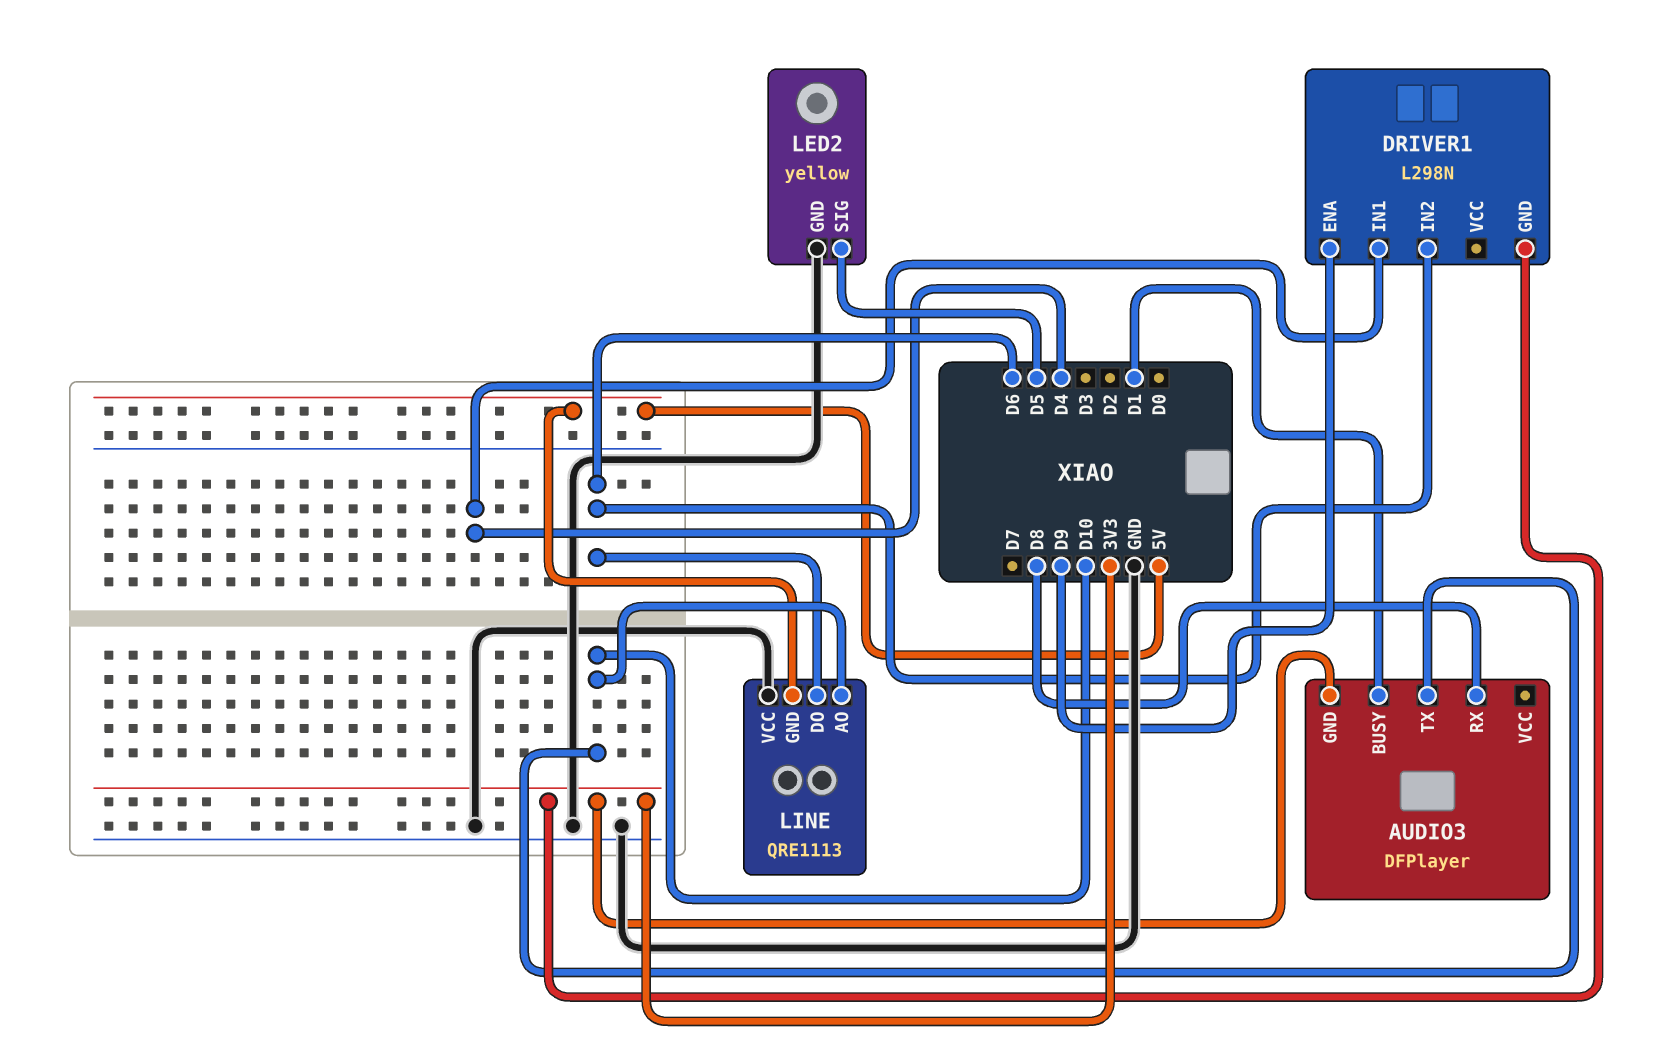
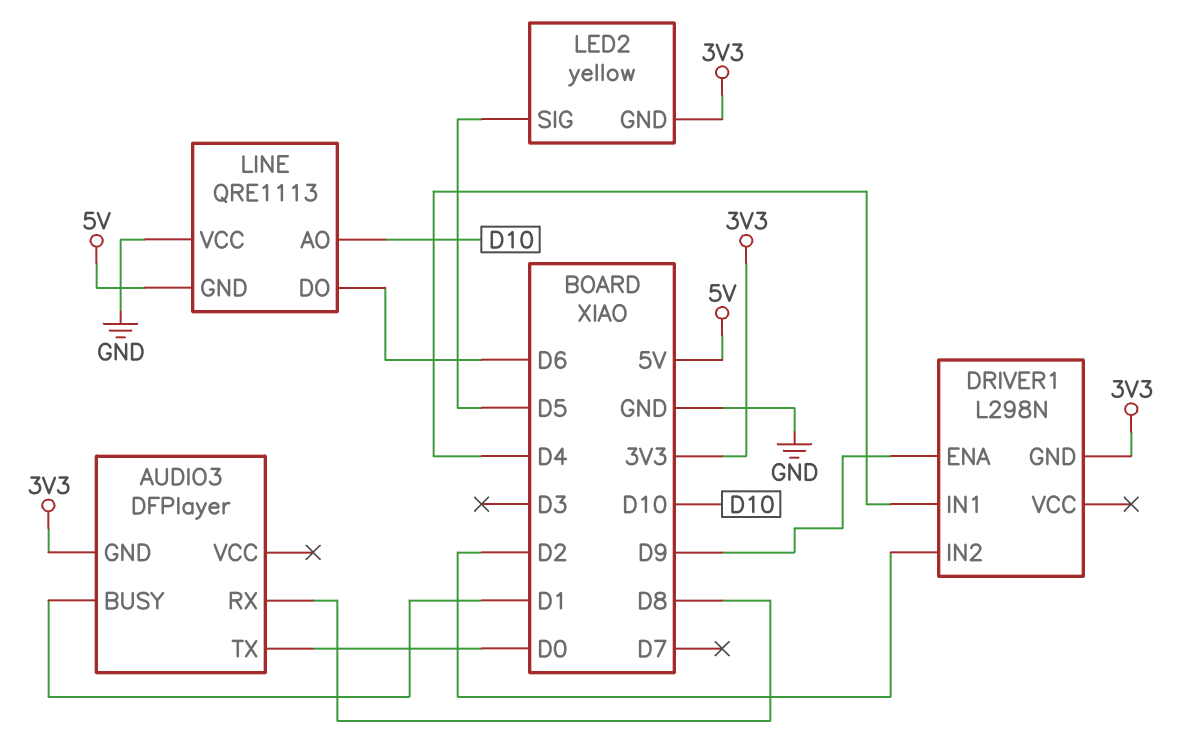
AUDIO3 pin TX: D10 -> D0
DRIVER1 pin IN2: D6 -> D2
LED2 pin GND: GND -> 3V3

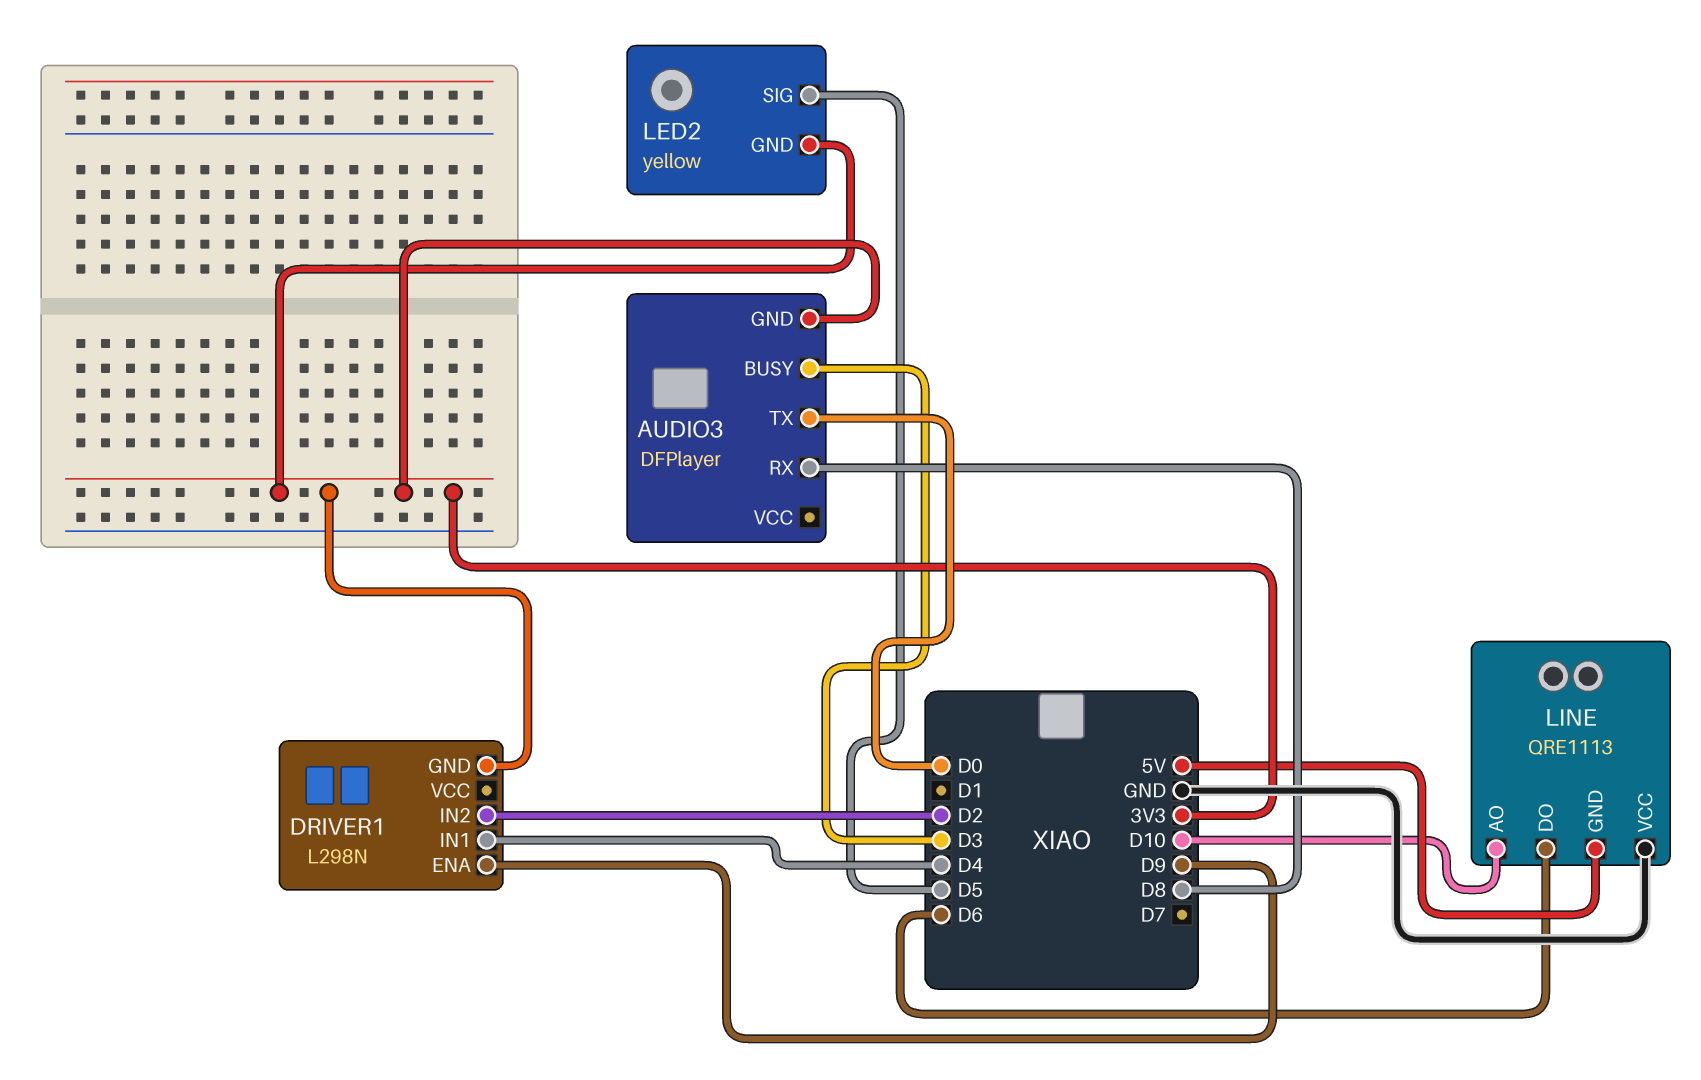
AUDIO3 pin BUSY: D1 -> D3

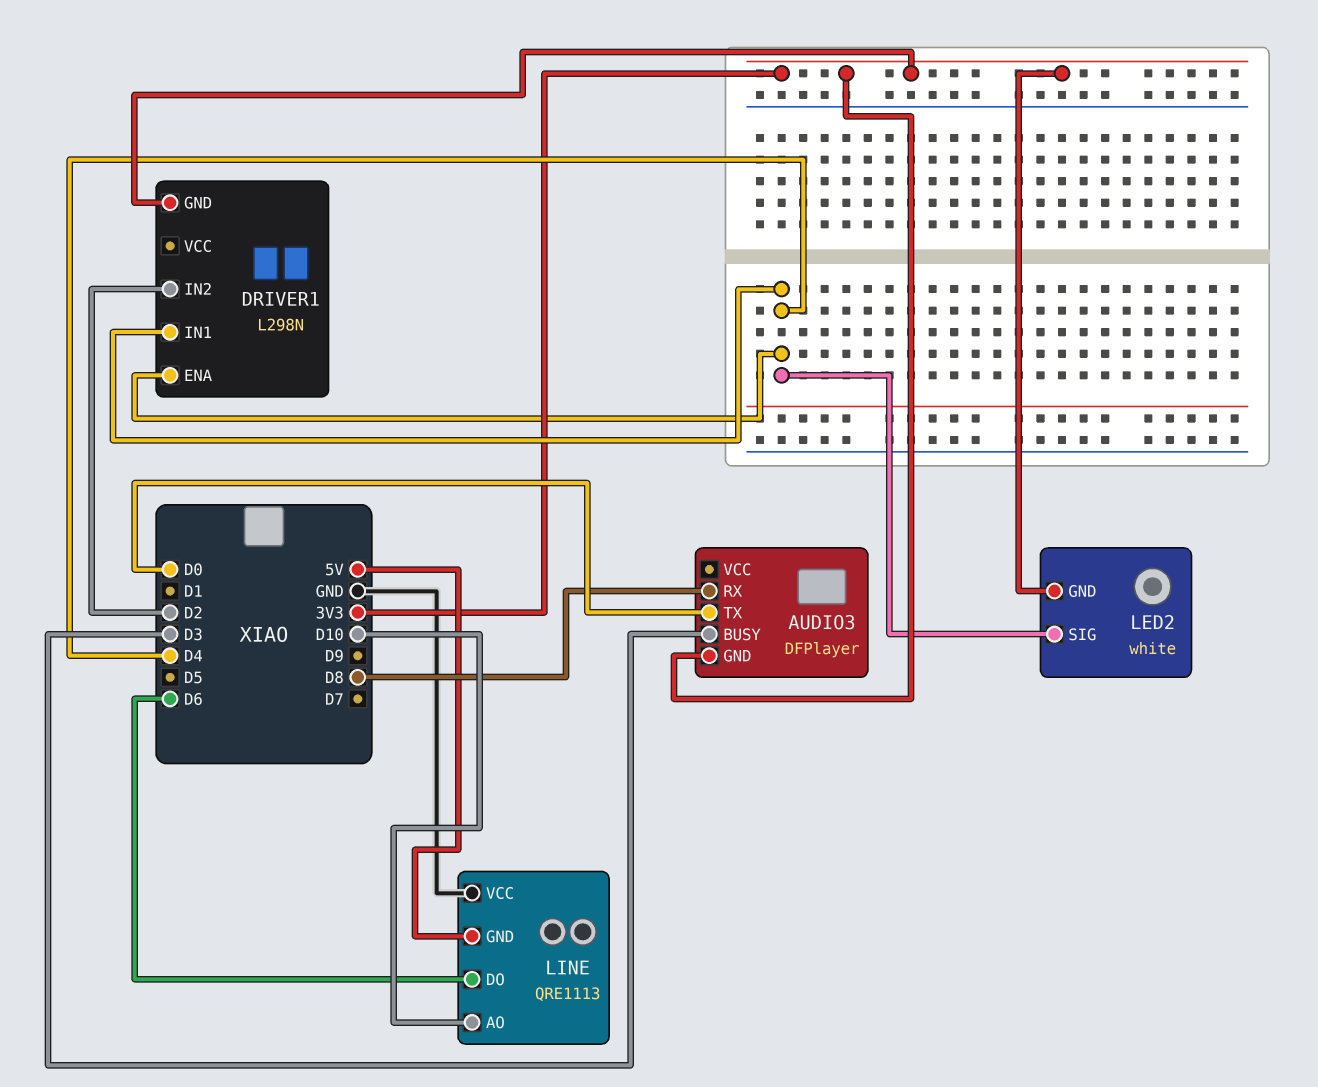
DRIVER1 pin ENA: D9 -> D4
LED2: yellow -> white
LED2 pin SIG: D5 -> D4

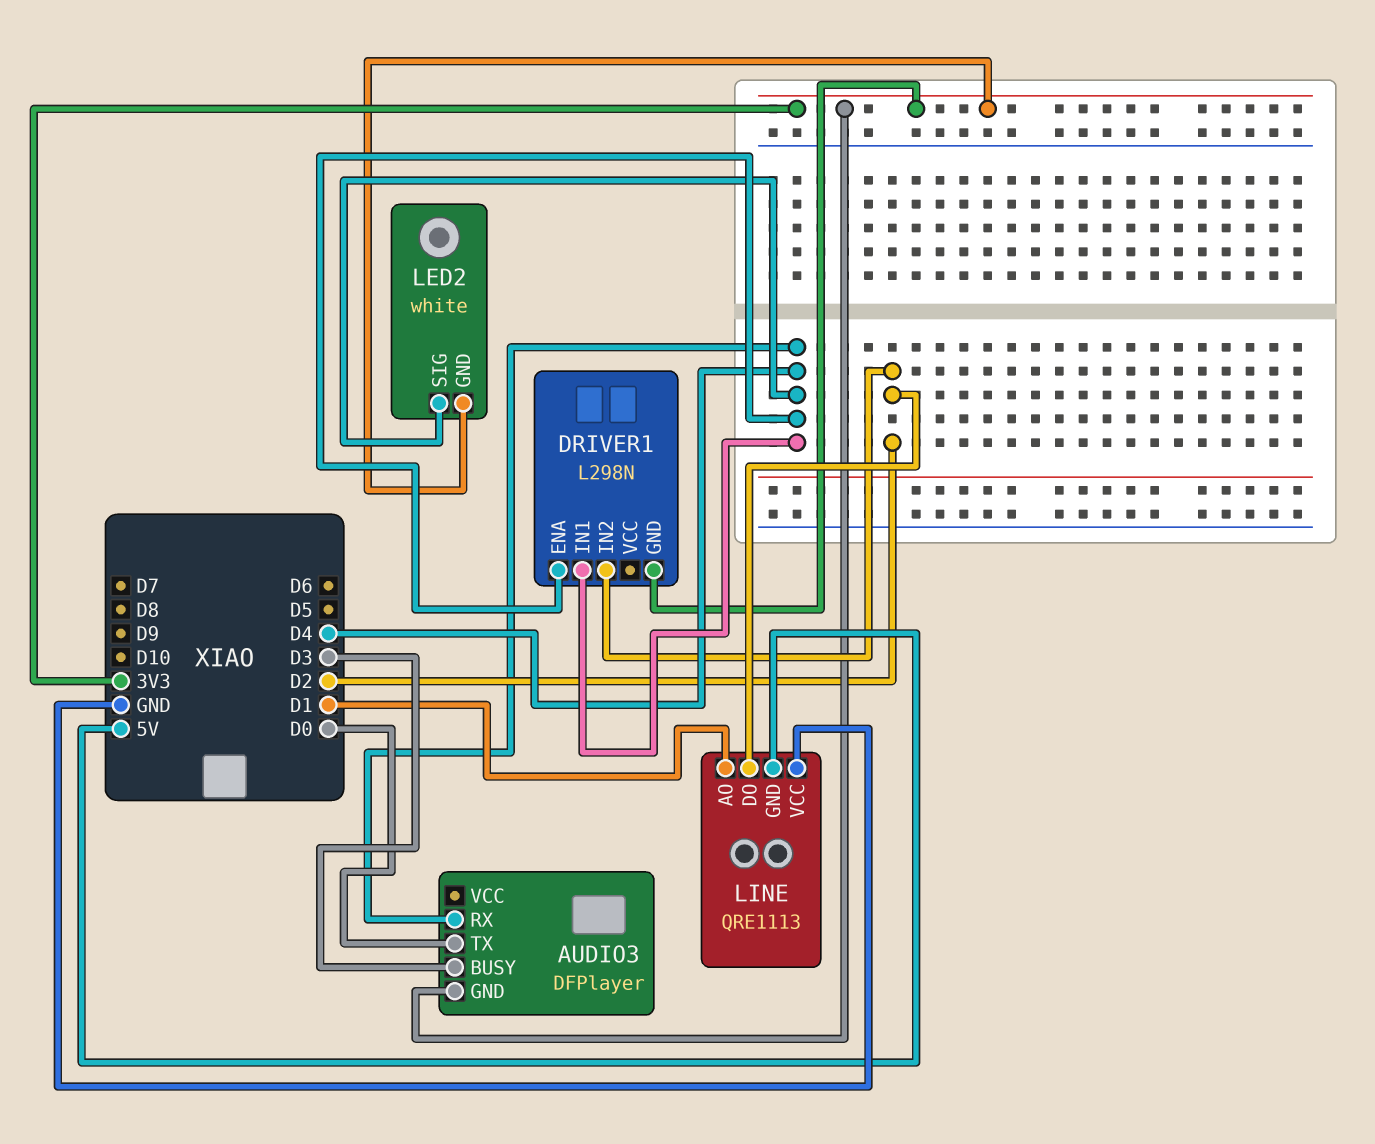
AUDIO3 pin RX: D8 -> D4
LINE pin AO: D10 -> D1
LINE pin DO: D6 -> D2

